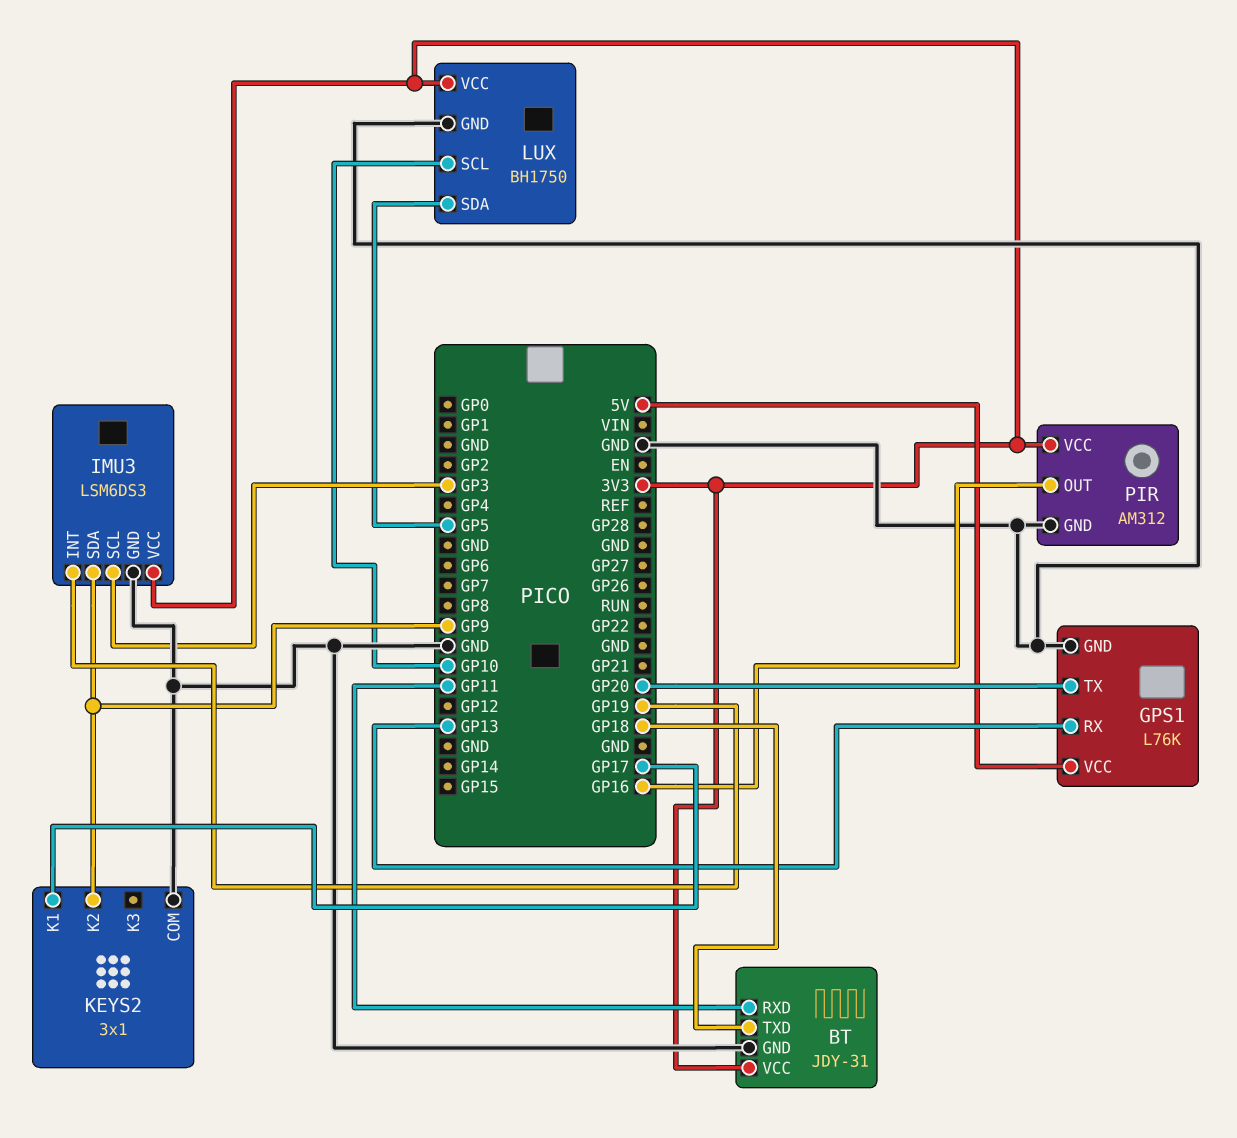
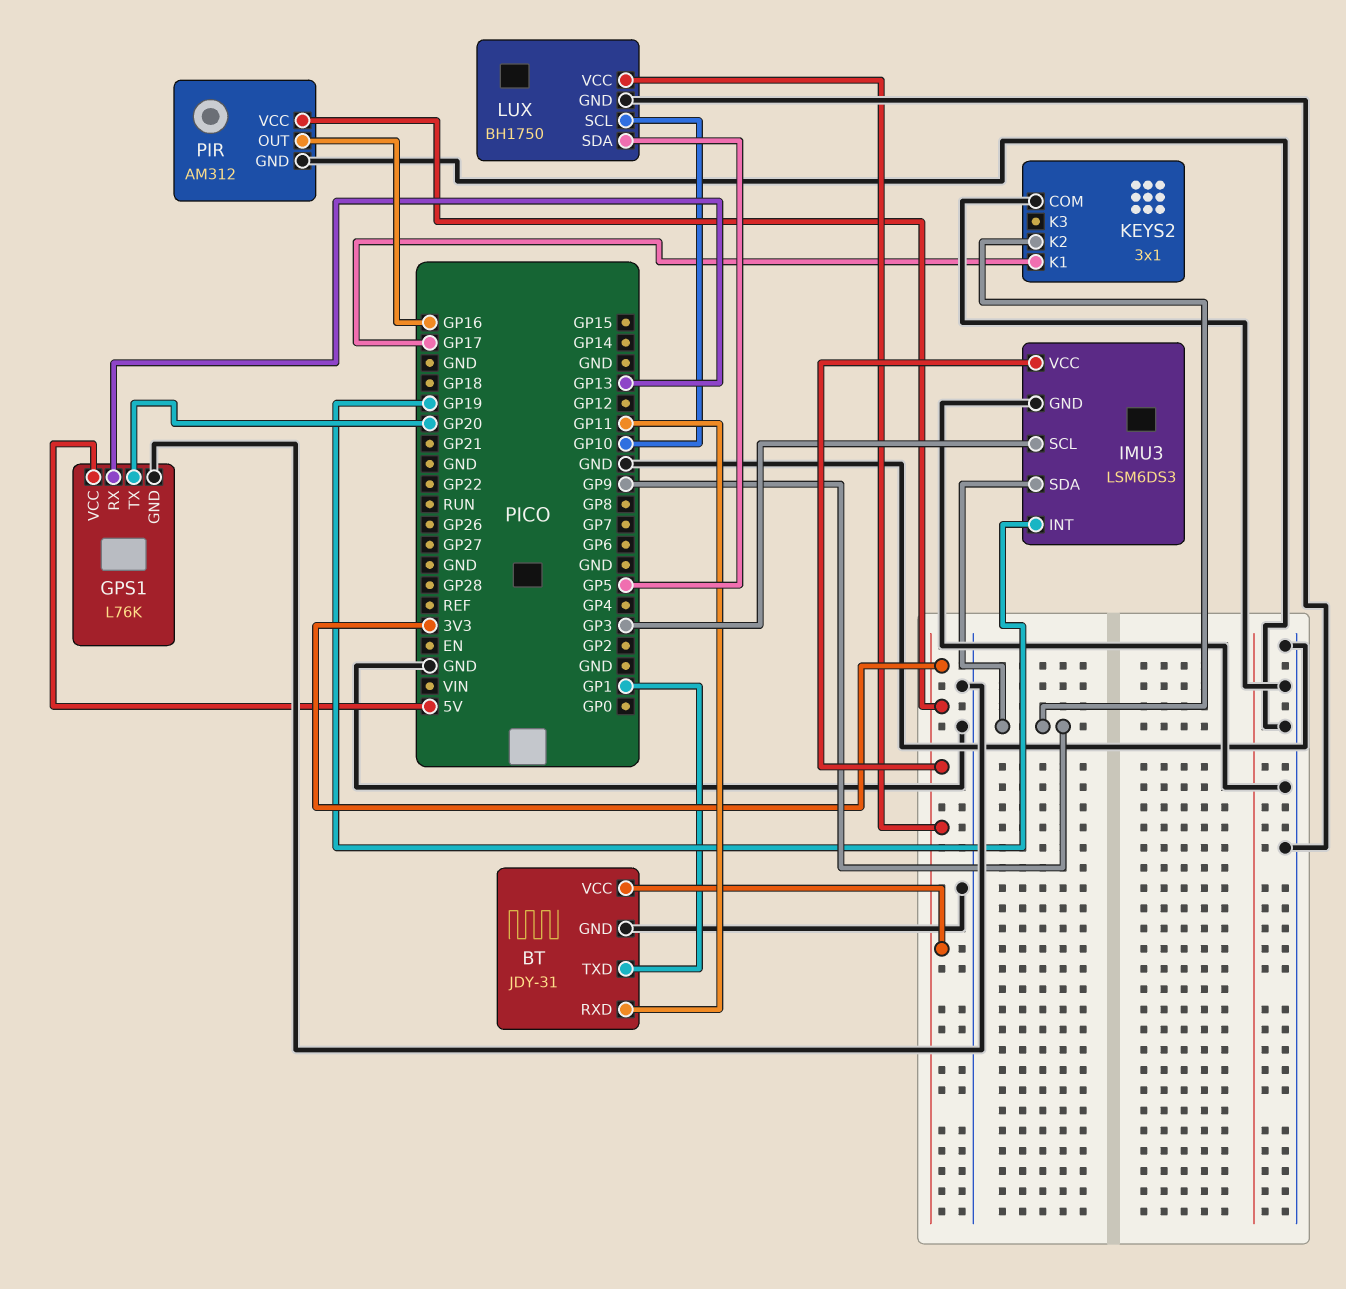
BT pin TXD: GP18 -> GP1

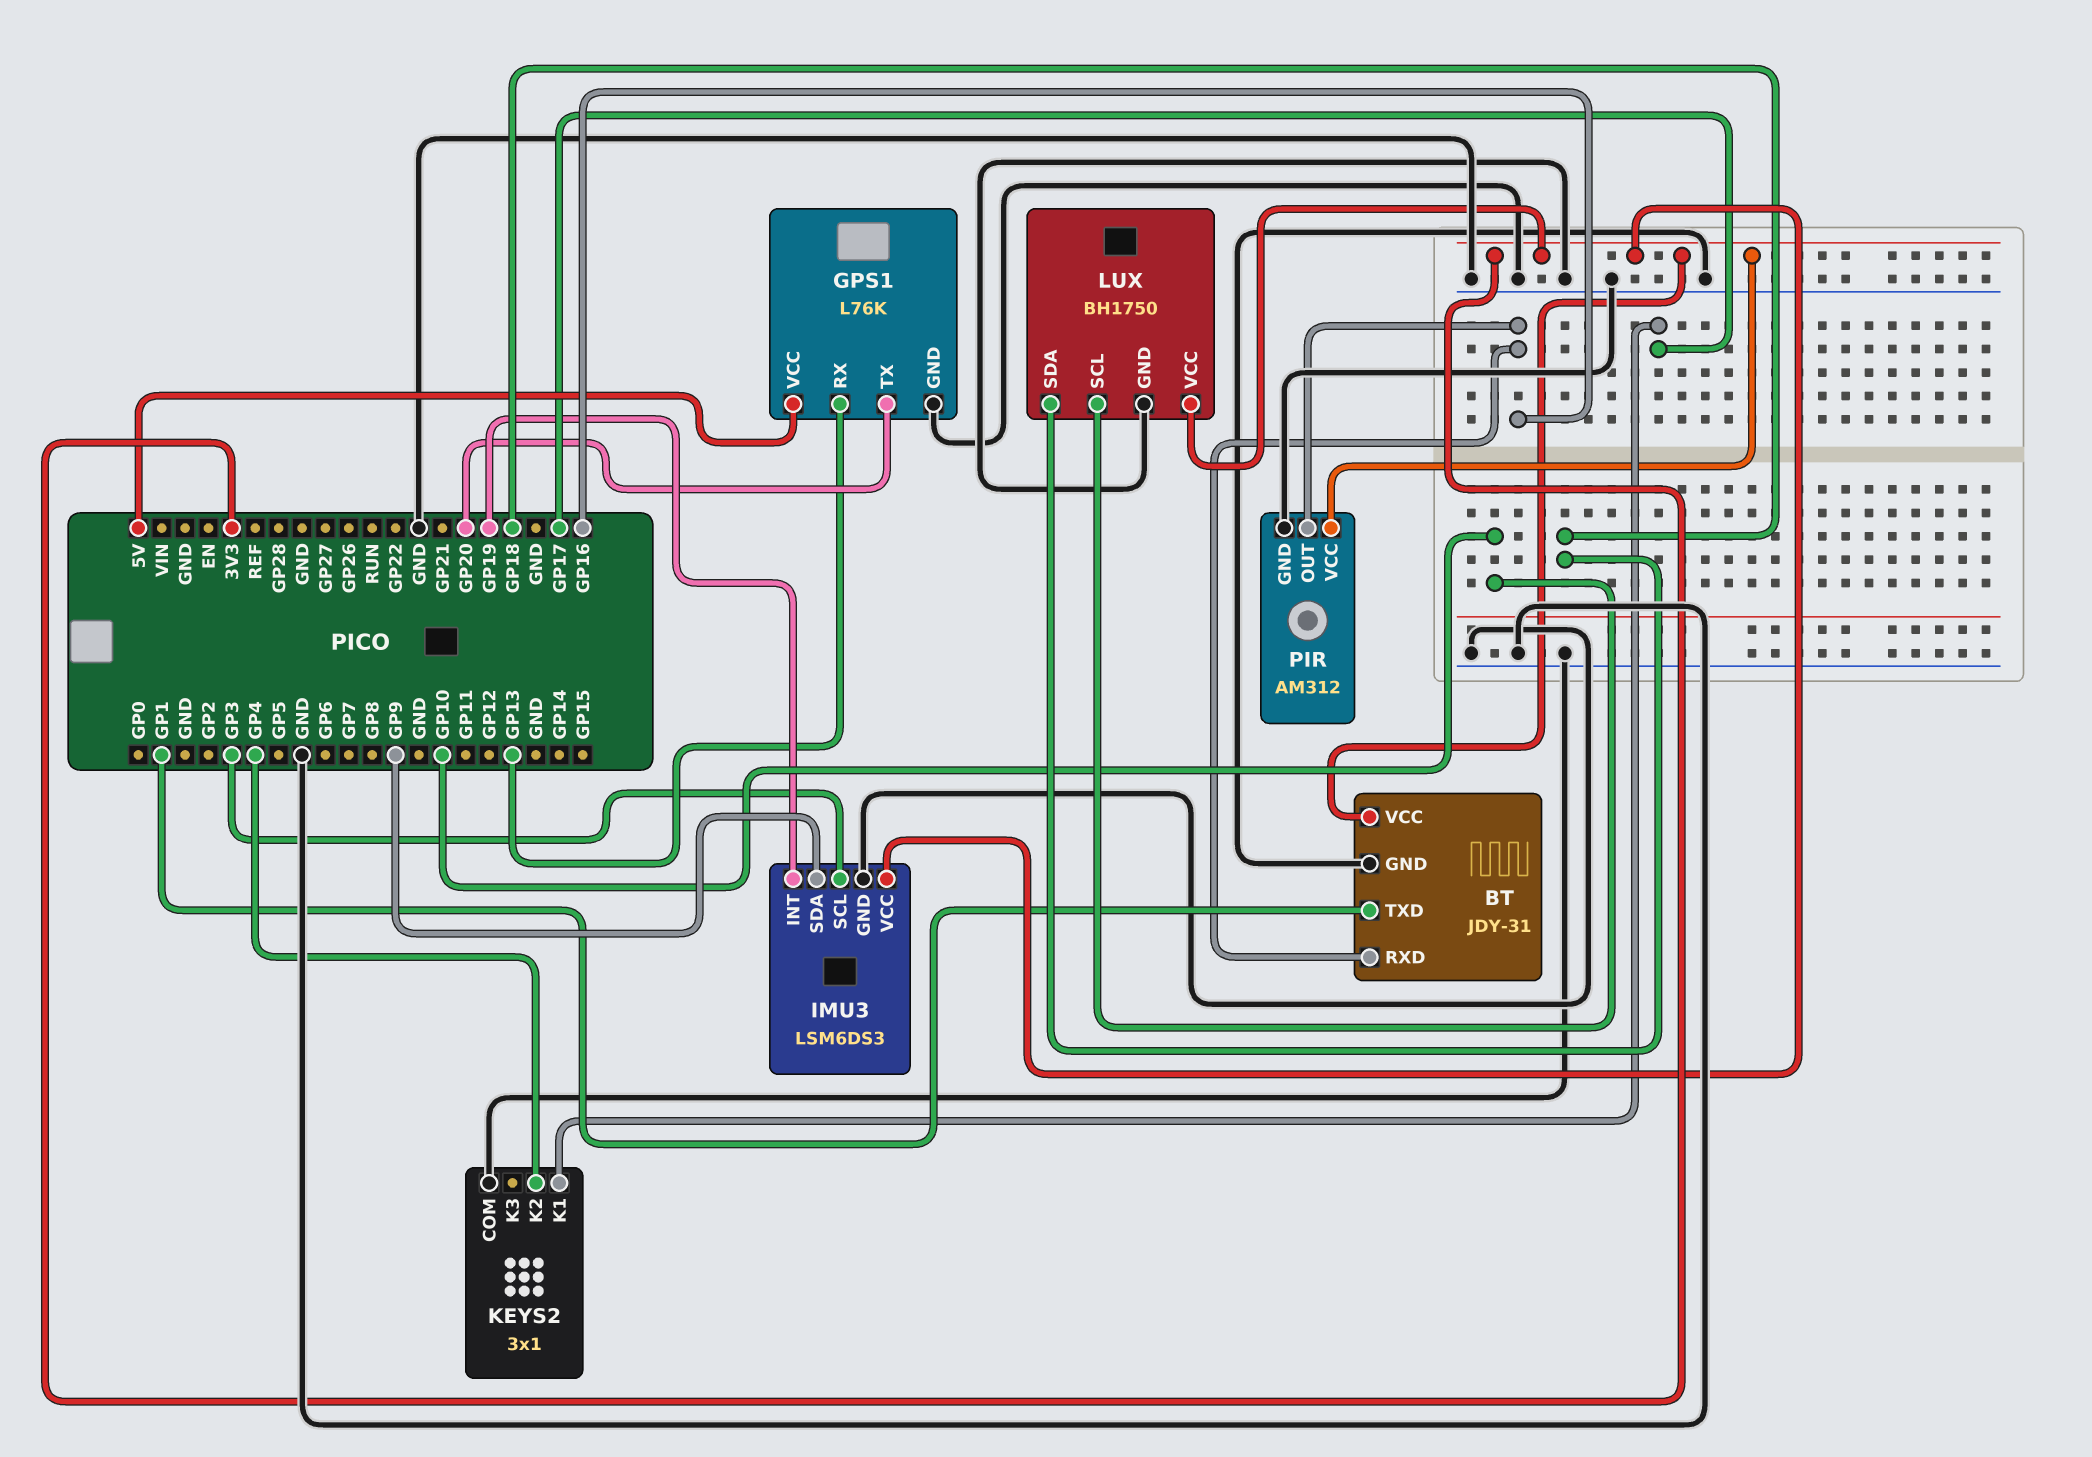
BT pin RXD: GP11 -> GP16
KEYS2 pin K2: GP9 -> GP4
LUX pin SDA: GP5 -> GP18

